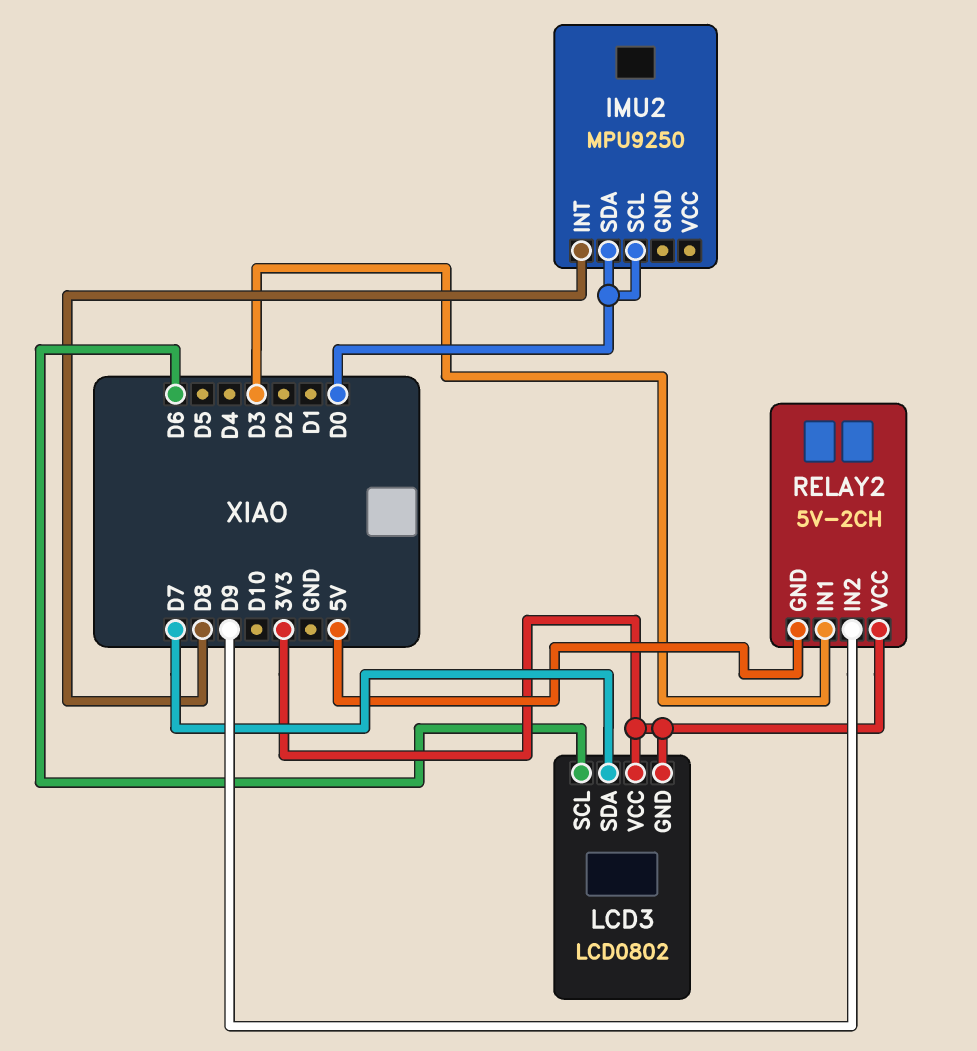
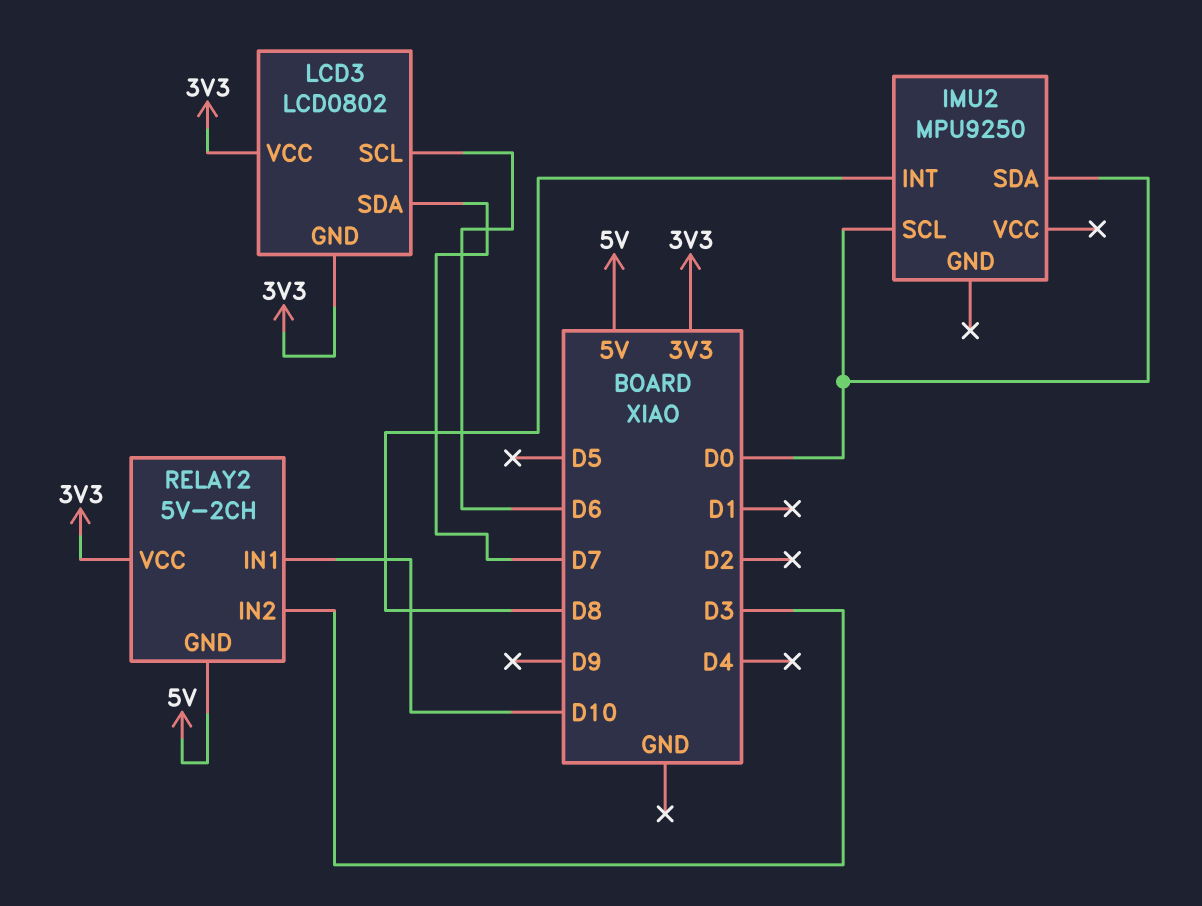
RELAY2 pin IN1: D3 -> D10
RELAY2 pin IN2: D9 -> D3

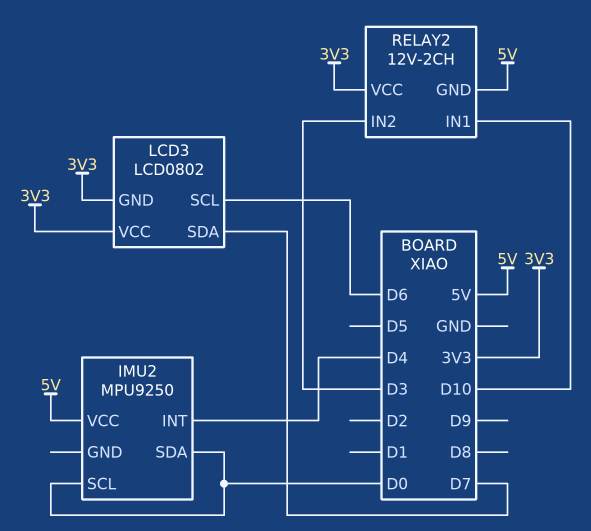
IMU2 pin INT: D8 -> D4
IMU2 pin VCC: none -> 5V
RELAY2: 5V-2CH -> 12V-2CH

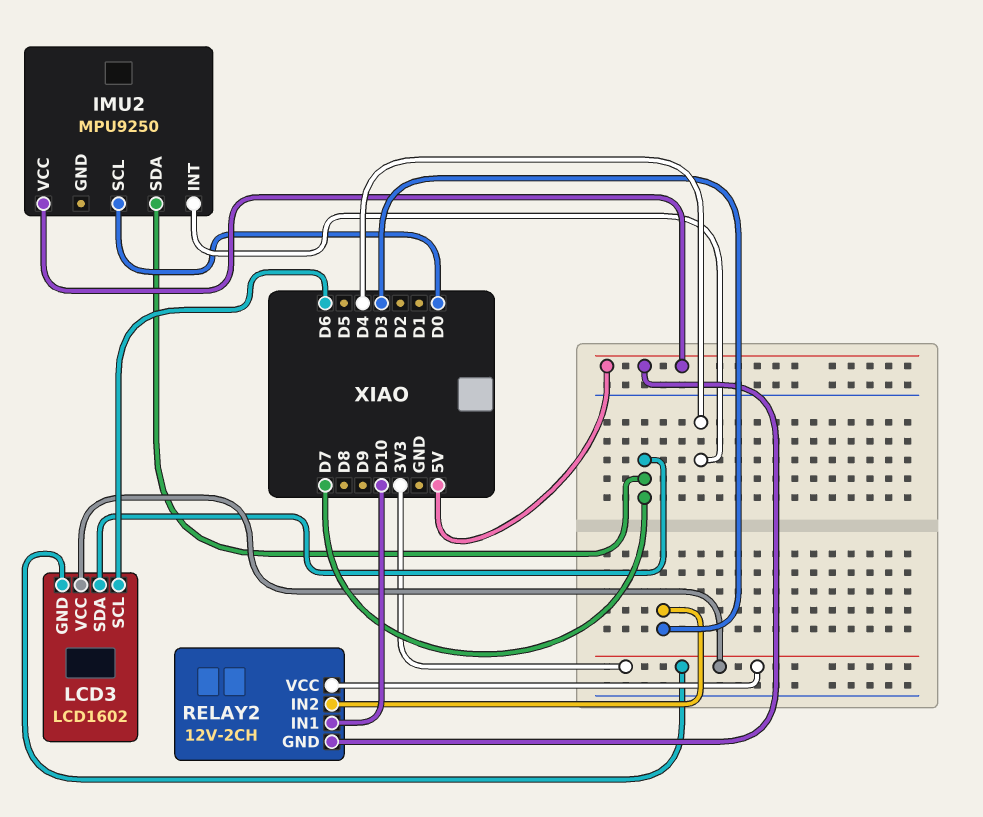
IMU2 pin SDA: D0 -> D7
LCD3: LCD0802 -> LCD1602

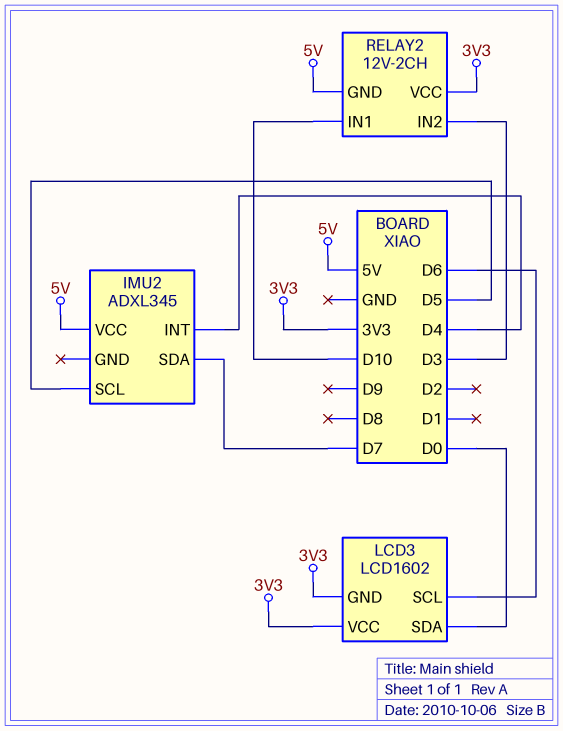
IMU2: MPU9250 -> ADXL345
IMU2 pin SCL: D0 -> D5
LCD3 pin SDA: D7 -> D0

